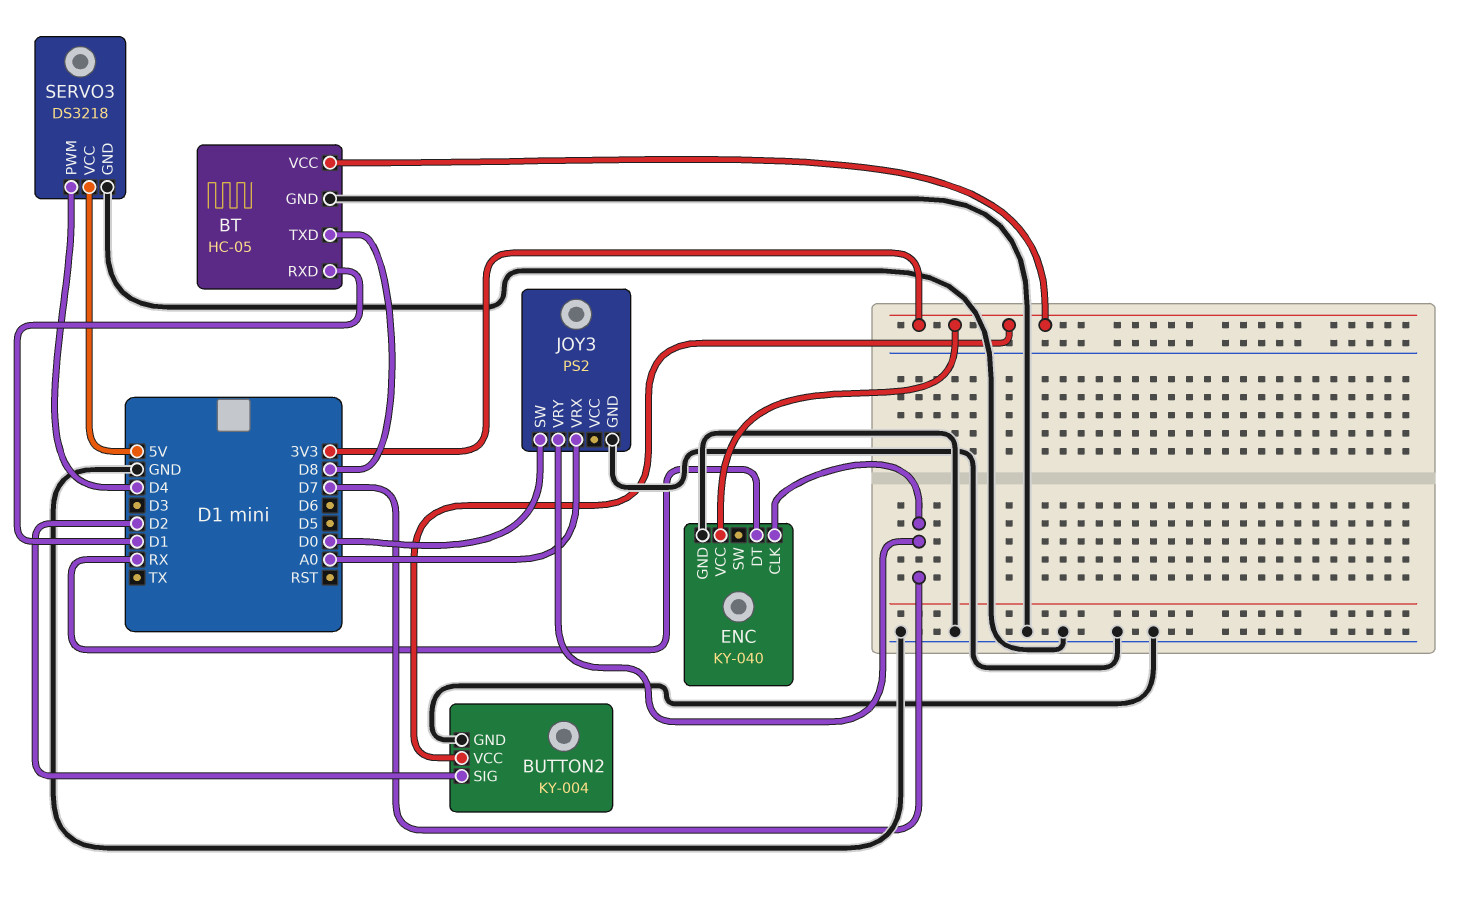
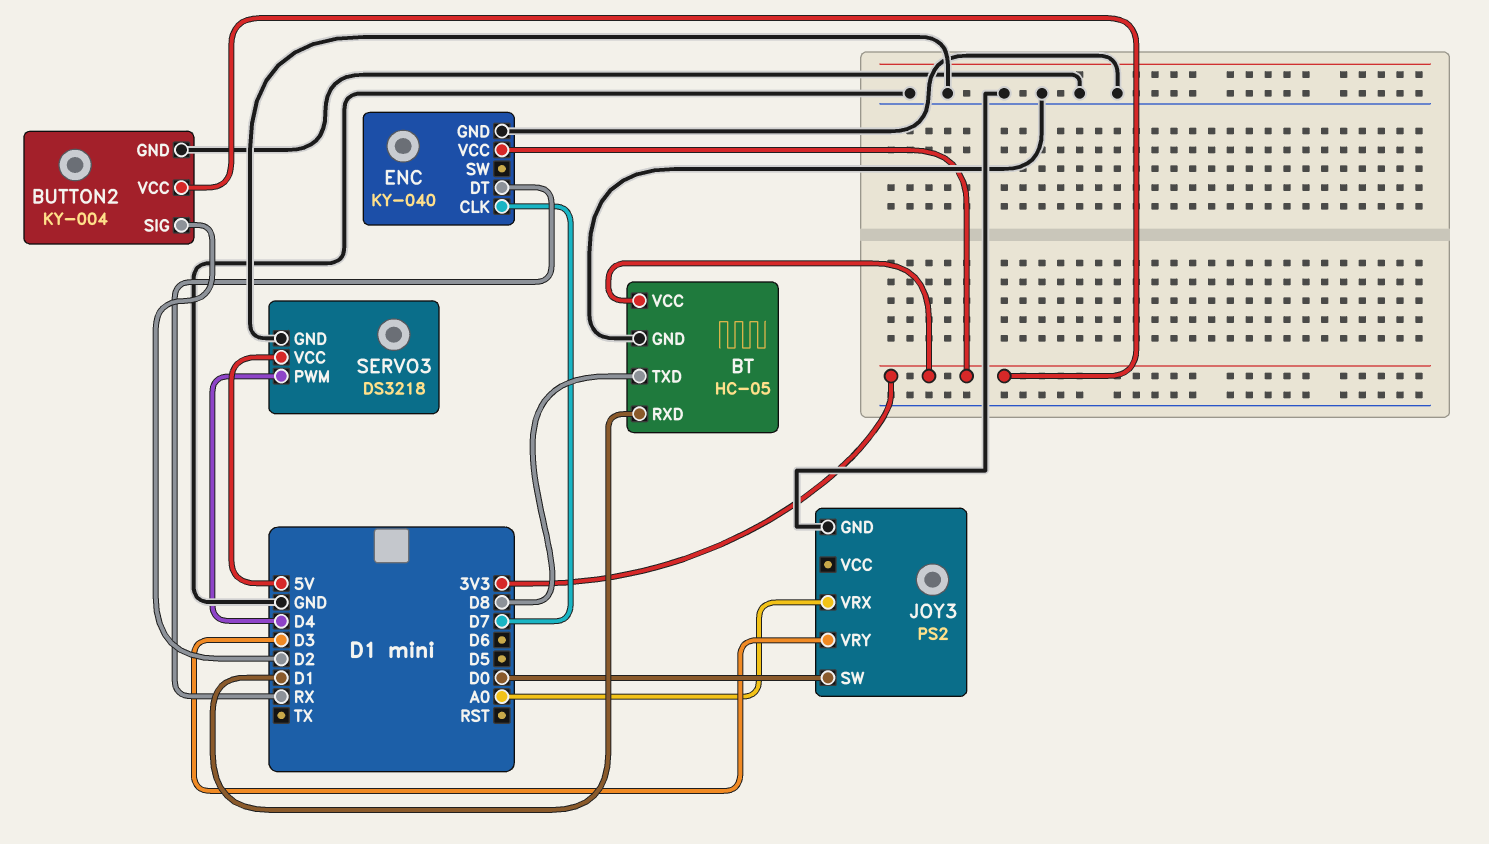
JOY3 pin VRY: D7 -> D3

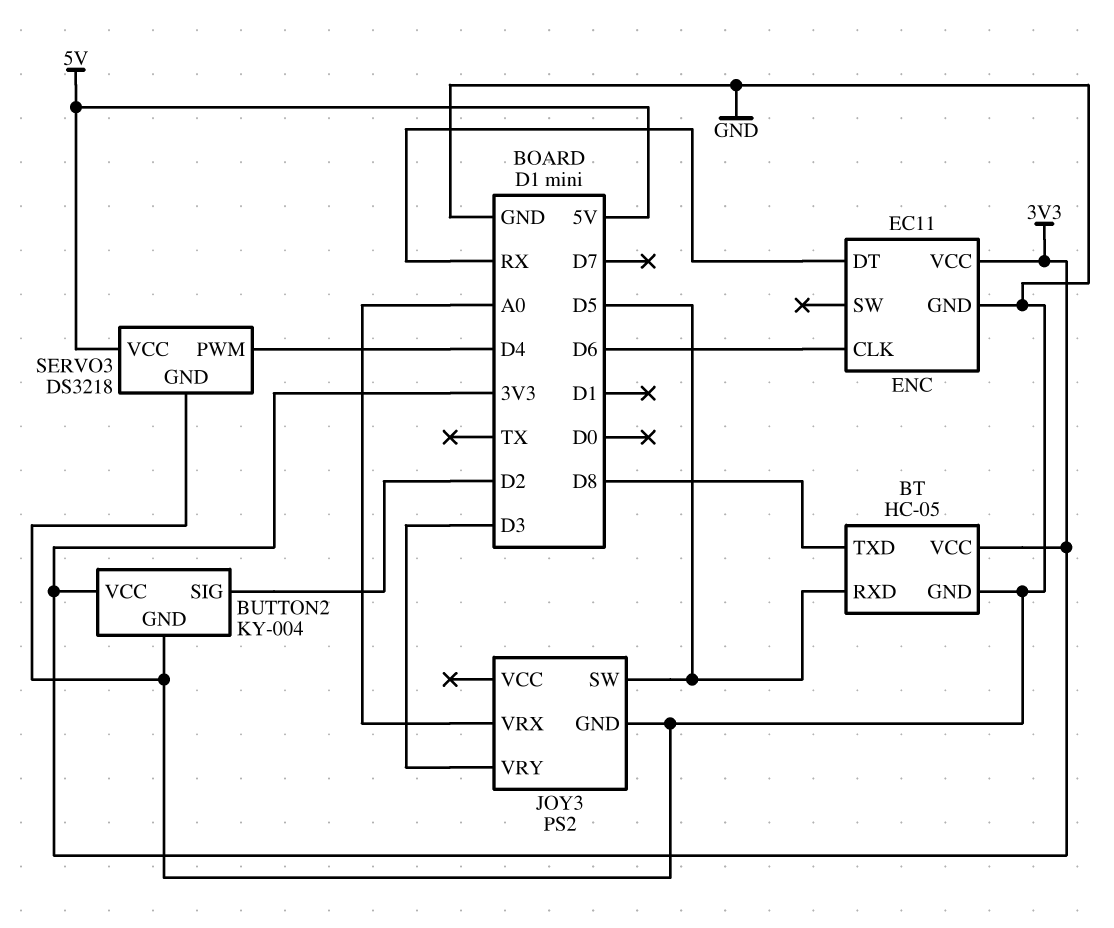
BT pin RXD: D1 -> D5
ENC: KY-040 -> EC11
ENC pin CLK: D7 -> D6
JOY3 pin SW: D0 -> D5

